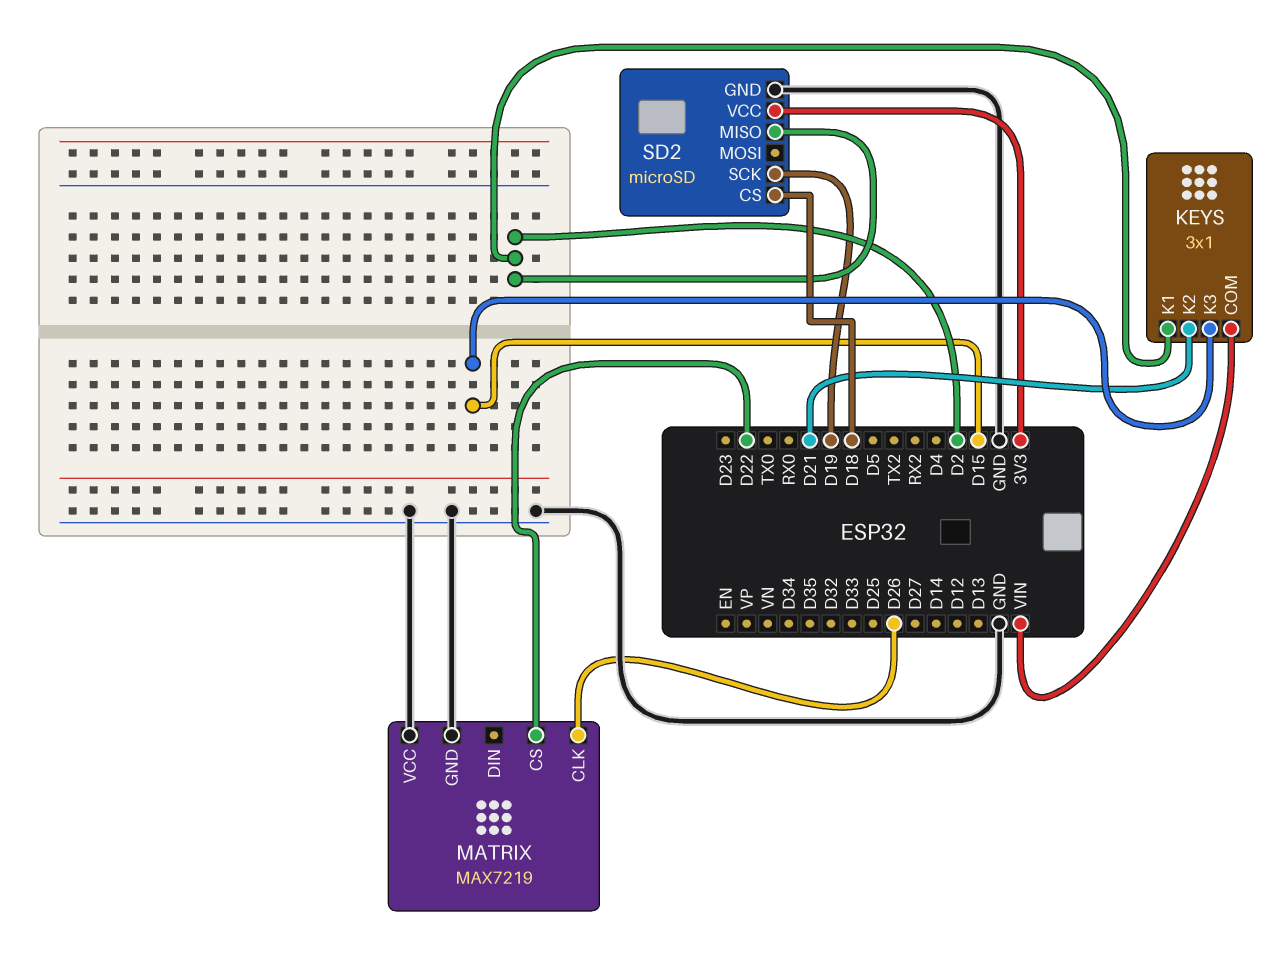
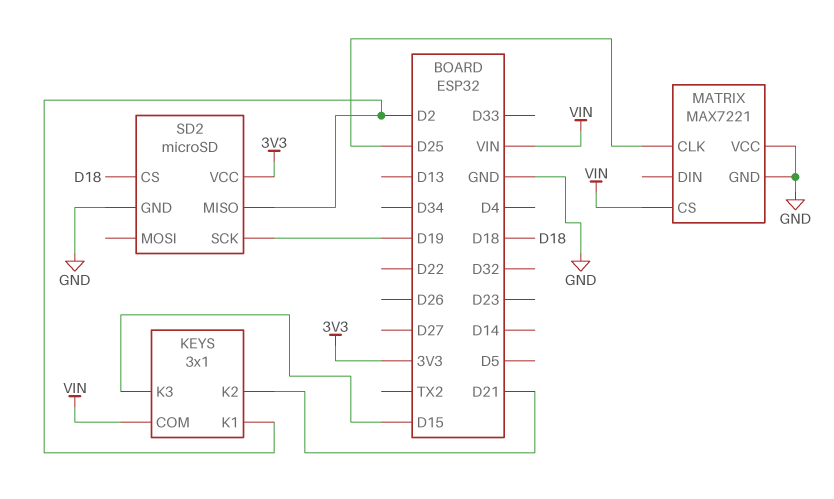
MATRIX: MAX7219 -> MAX7221
MATRIX pin CLK: D26 -> D25
MATRIX pin CS: D22 -> VIN

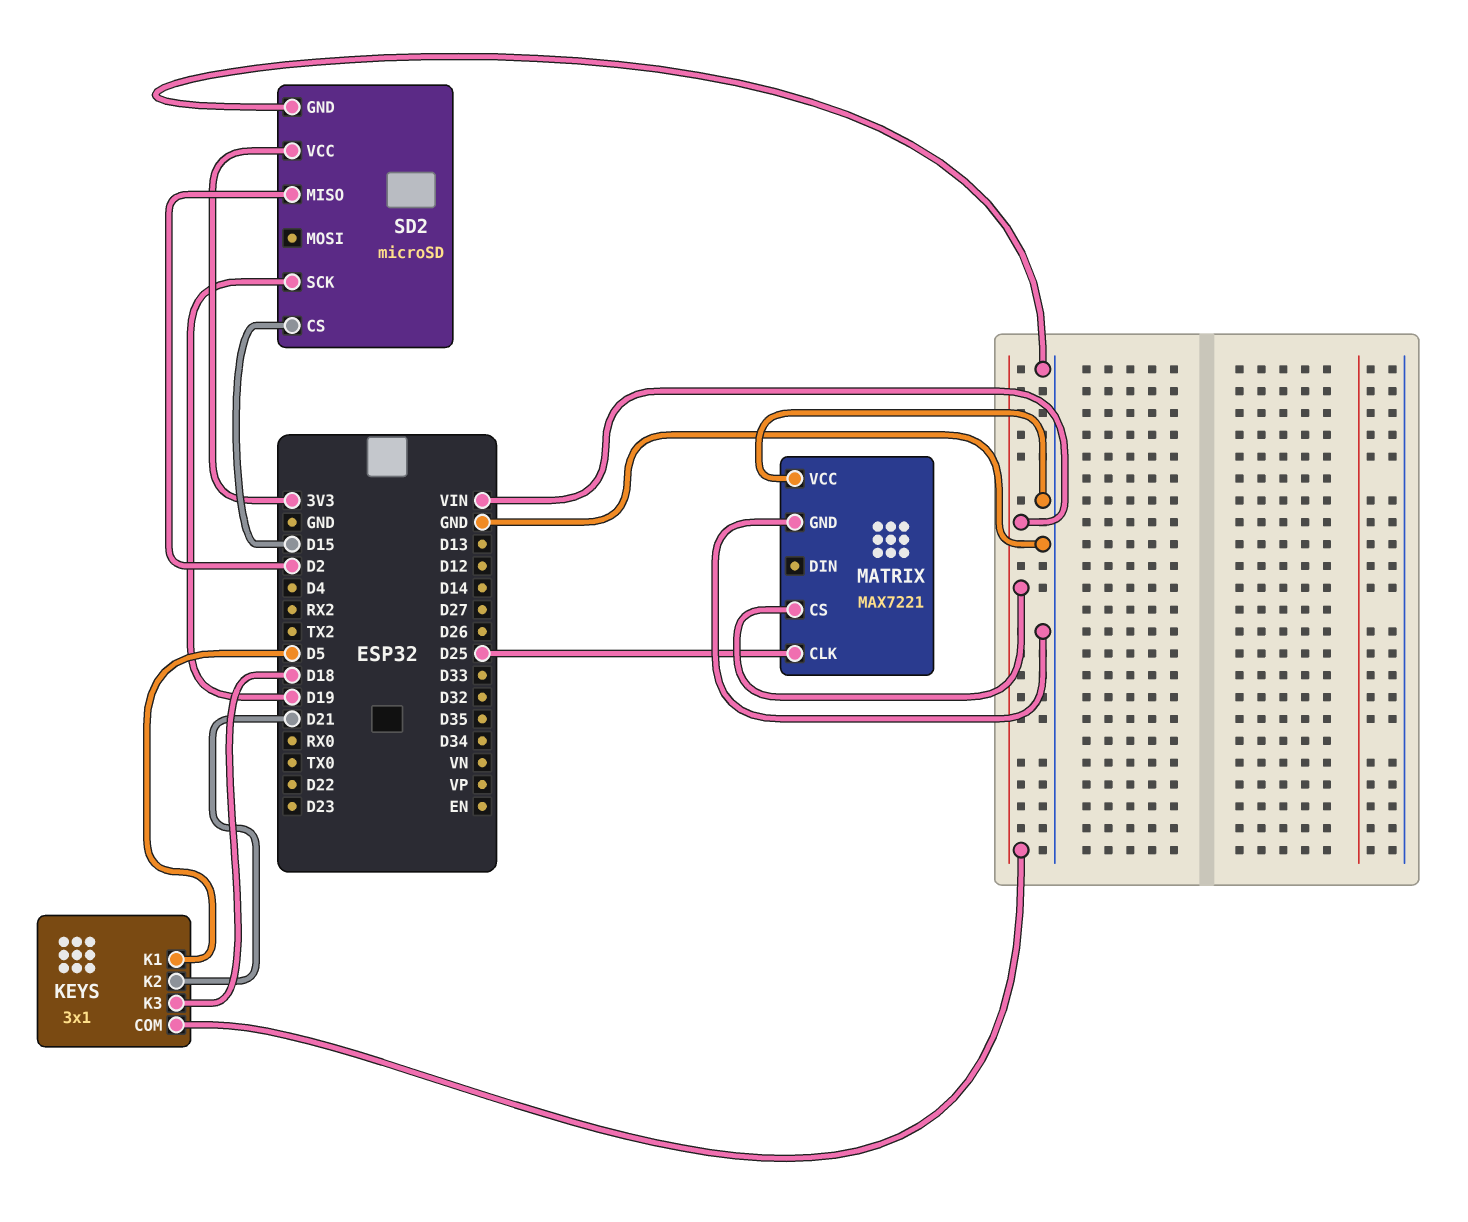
KEYS pin K1: D2 -> D5
KEYS pin K3: D15 -> D18
SD2 pin CS: D18 -> D15

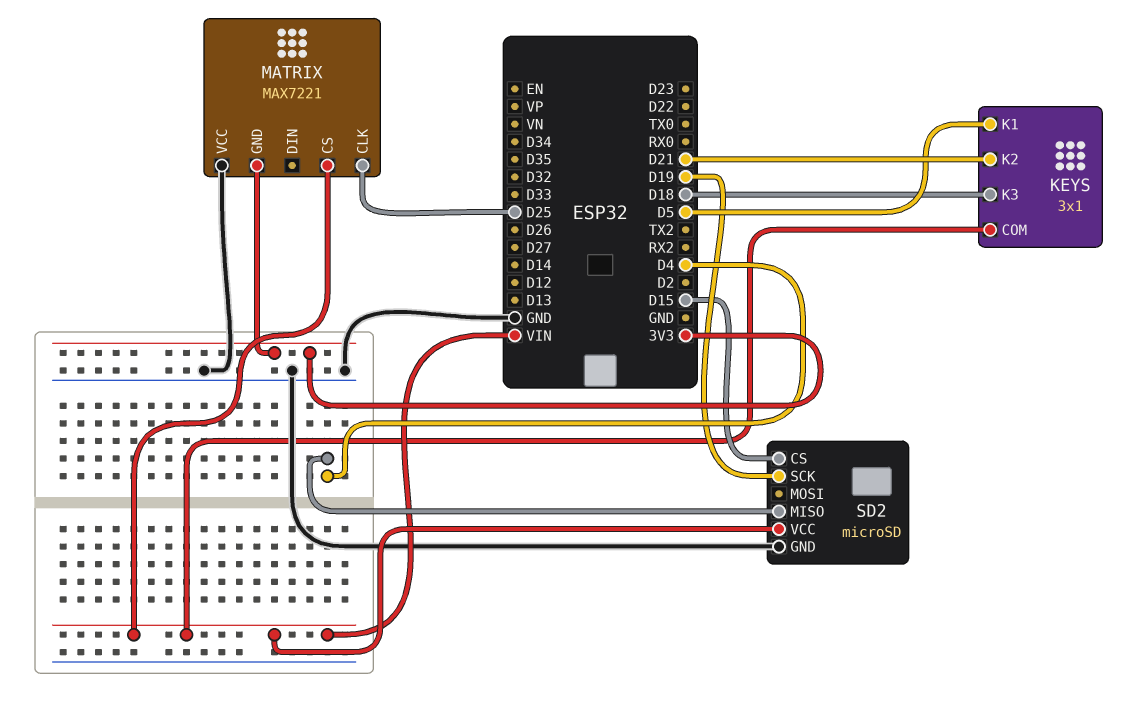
MATRIX pin GND: GND -> 3V3
SD2 pin MISO: D2 -> D4
SD2 pin VCC: 3V3 -> VIN

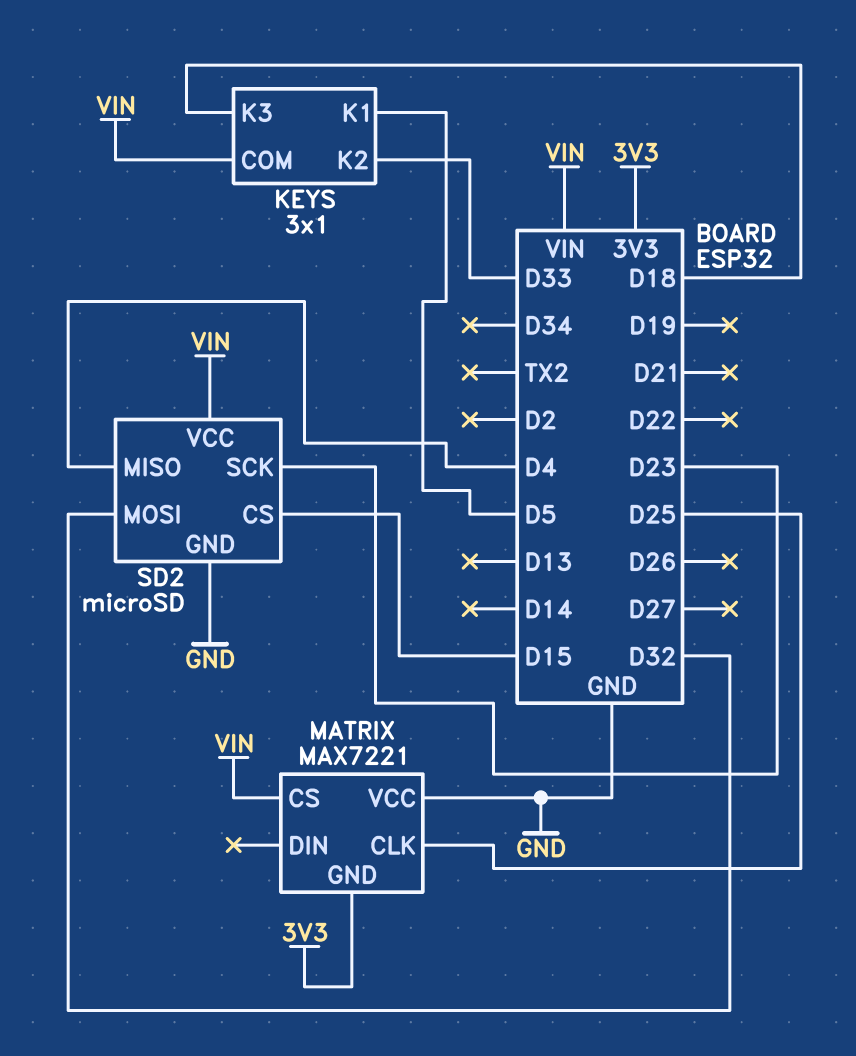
KEYS pin K2: D21 -> D33
SD2 pin MOSI: none -> D32
SD2 pin SCK: D19 -> D23

